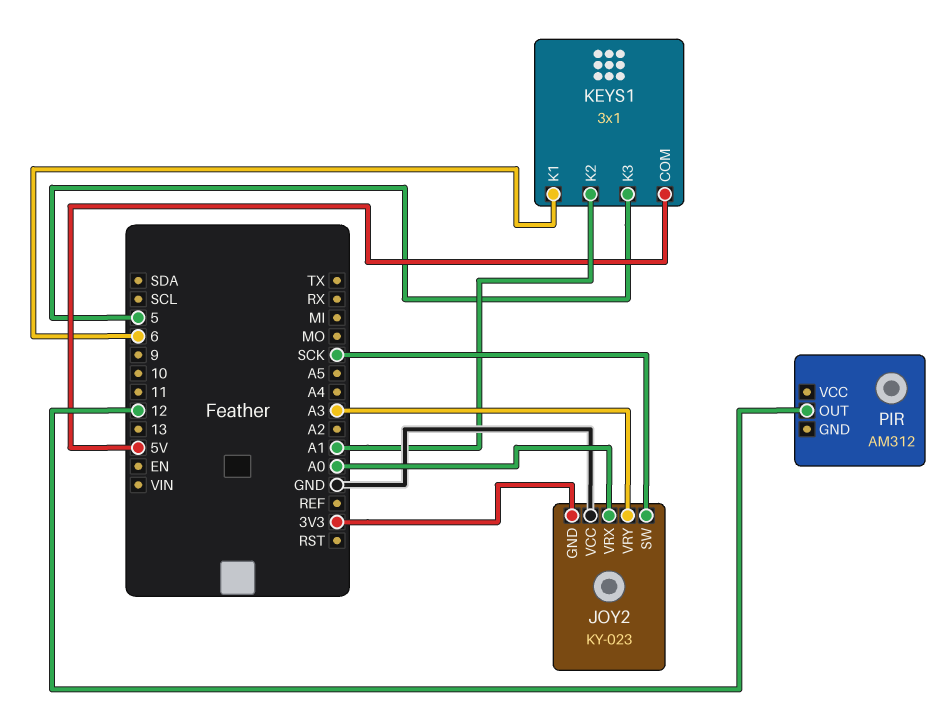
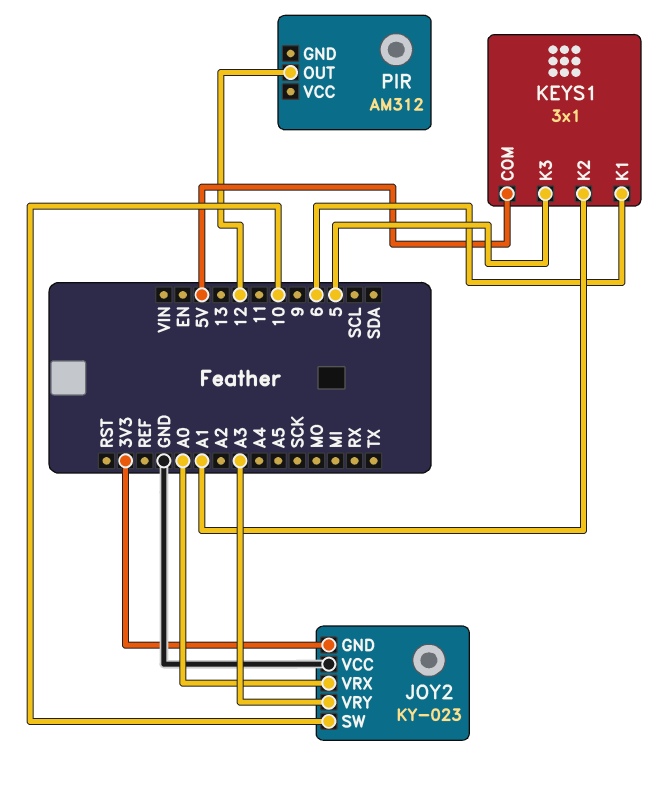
JOY2 pin SW: SCK -> 10

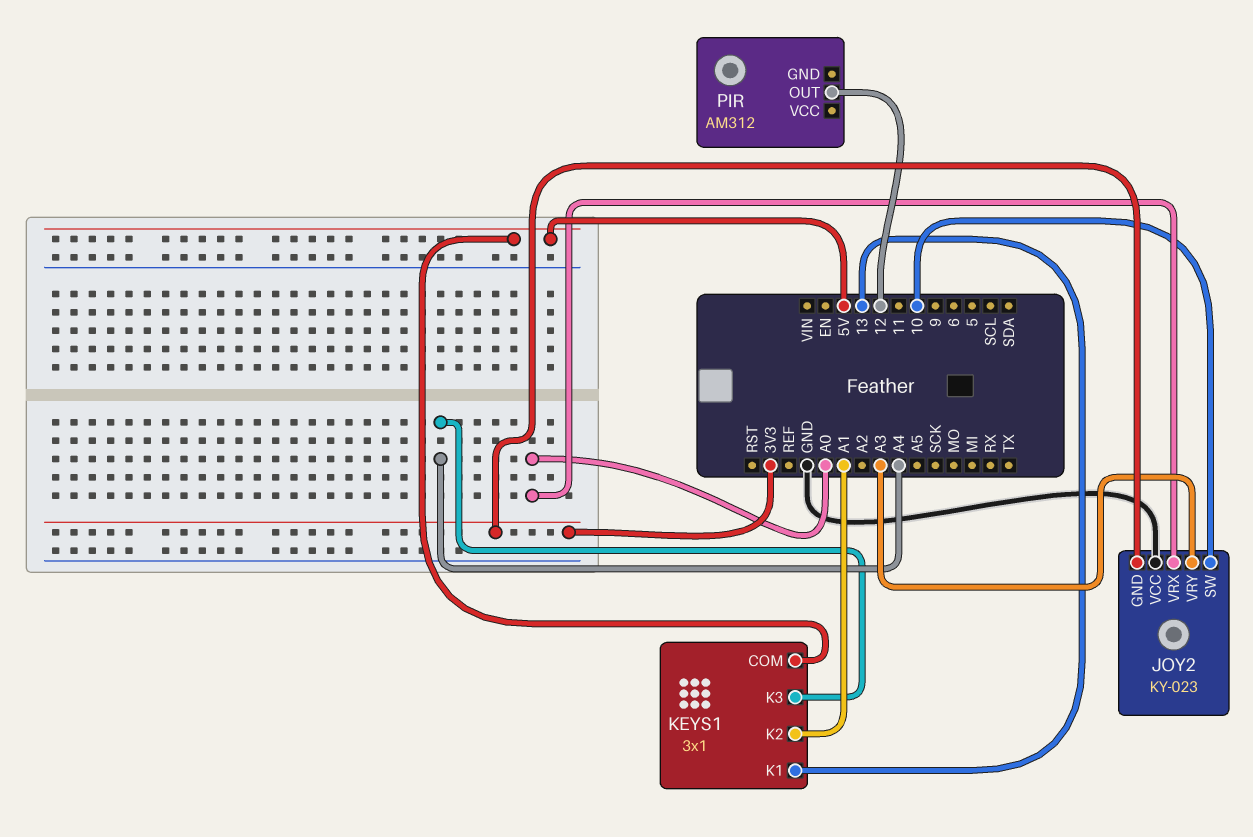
KEYS1 pin K1: 6 -> 13
KEYS1 pin K3: 5 -> A4

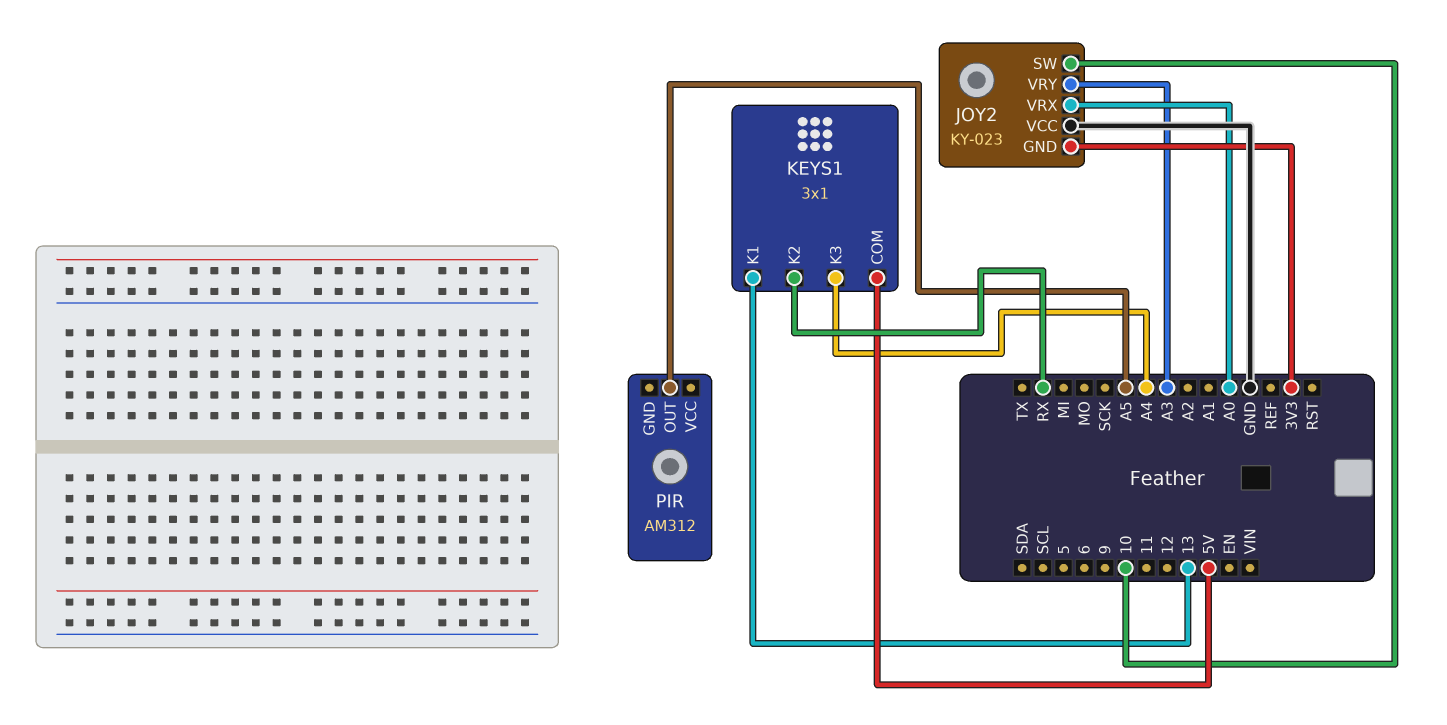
KEYS1 pin K2: A1 -> RX
PIR pin OUT: 12 -> A5

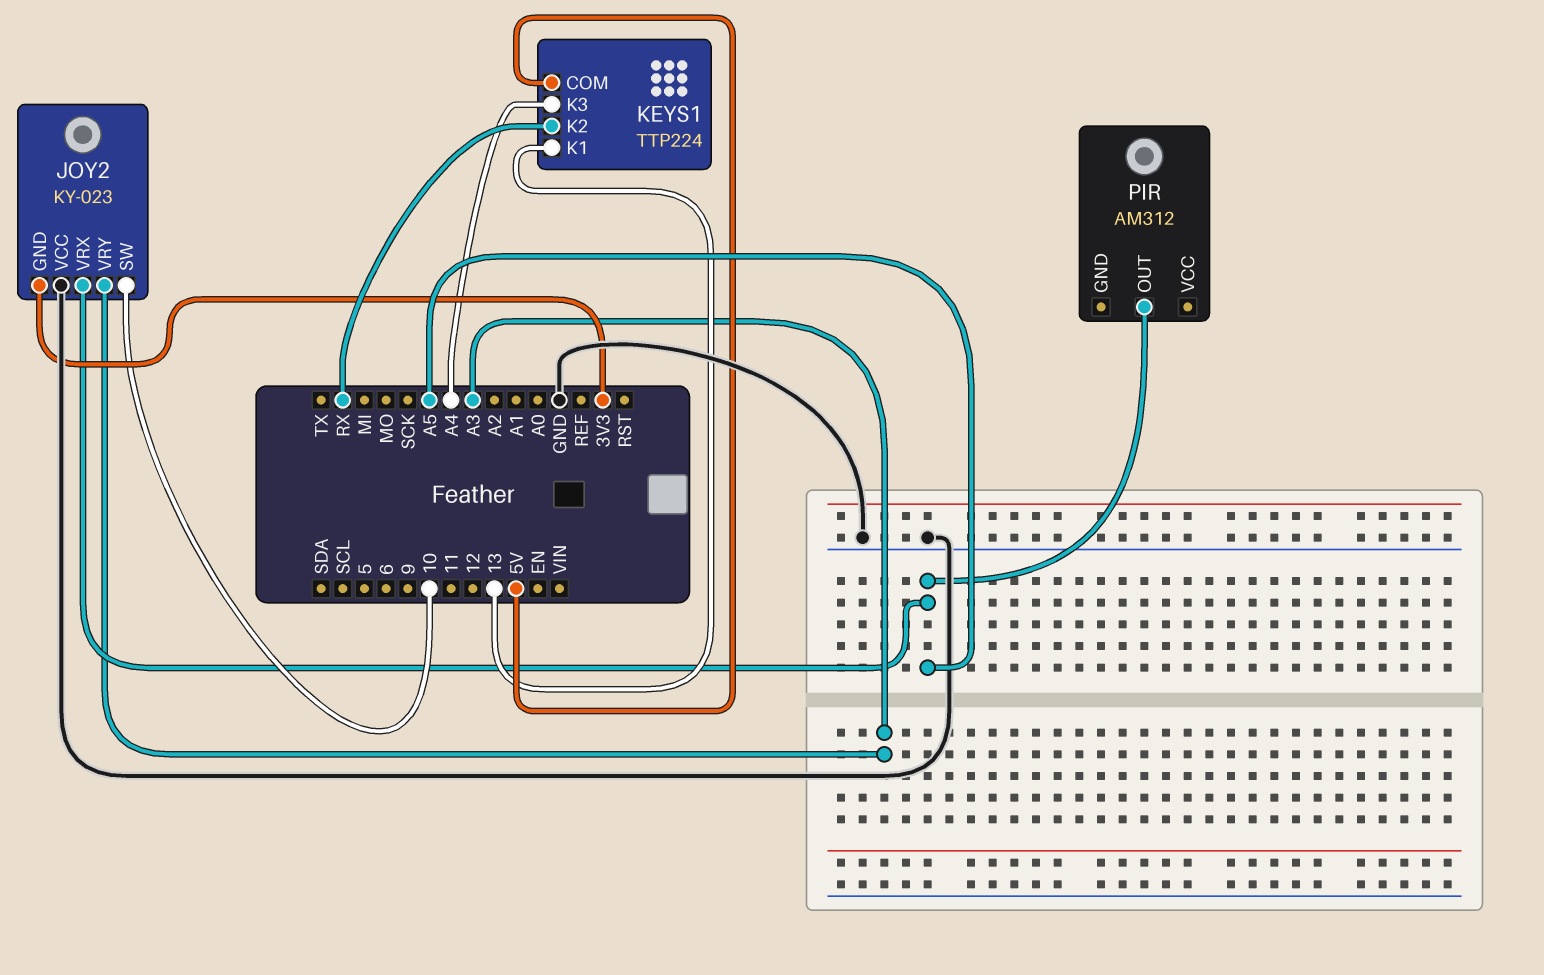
JOY2 pin VRX: A0 -> A5
KEYS1: 3x1 -> TTP224

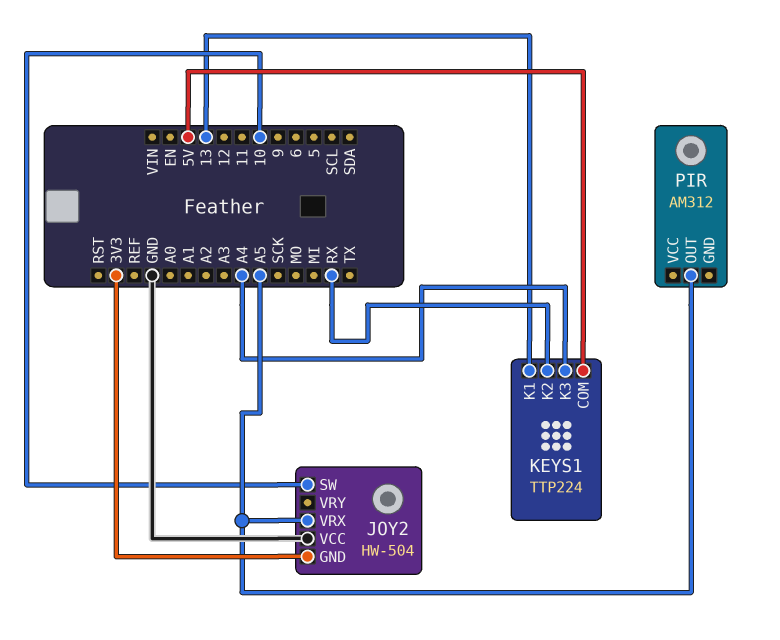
JOY2: KY-023 -> HW-504
JOY2 pin VRY: A3 -> none

